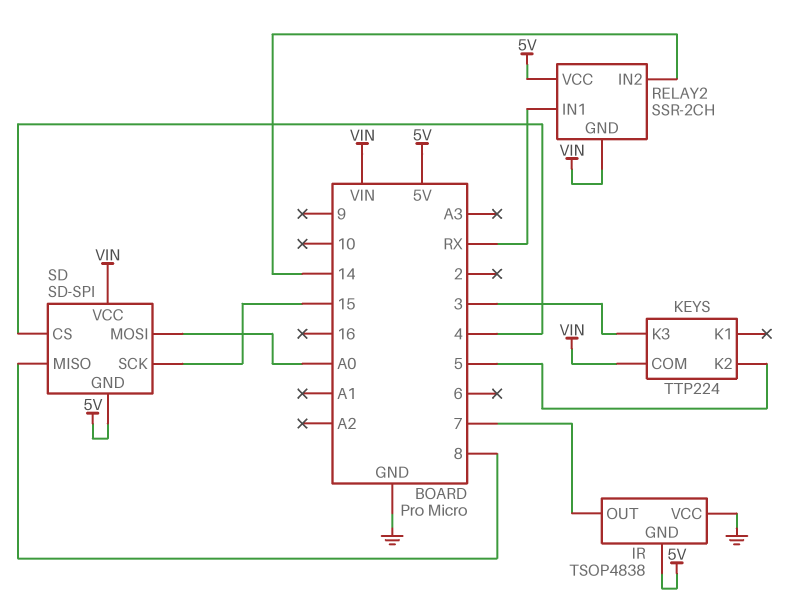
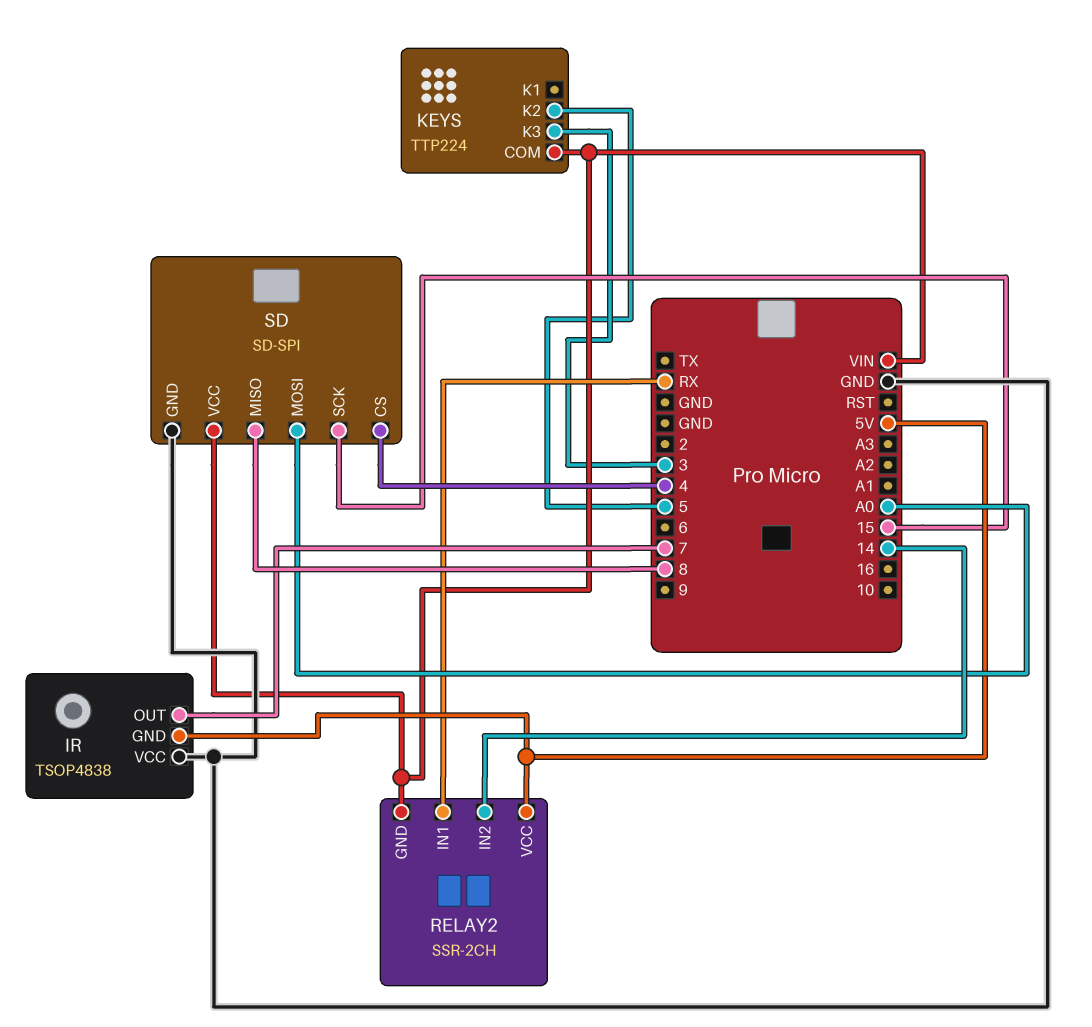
SD pin GND: 5V -> GND

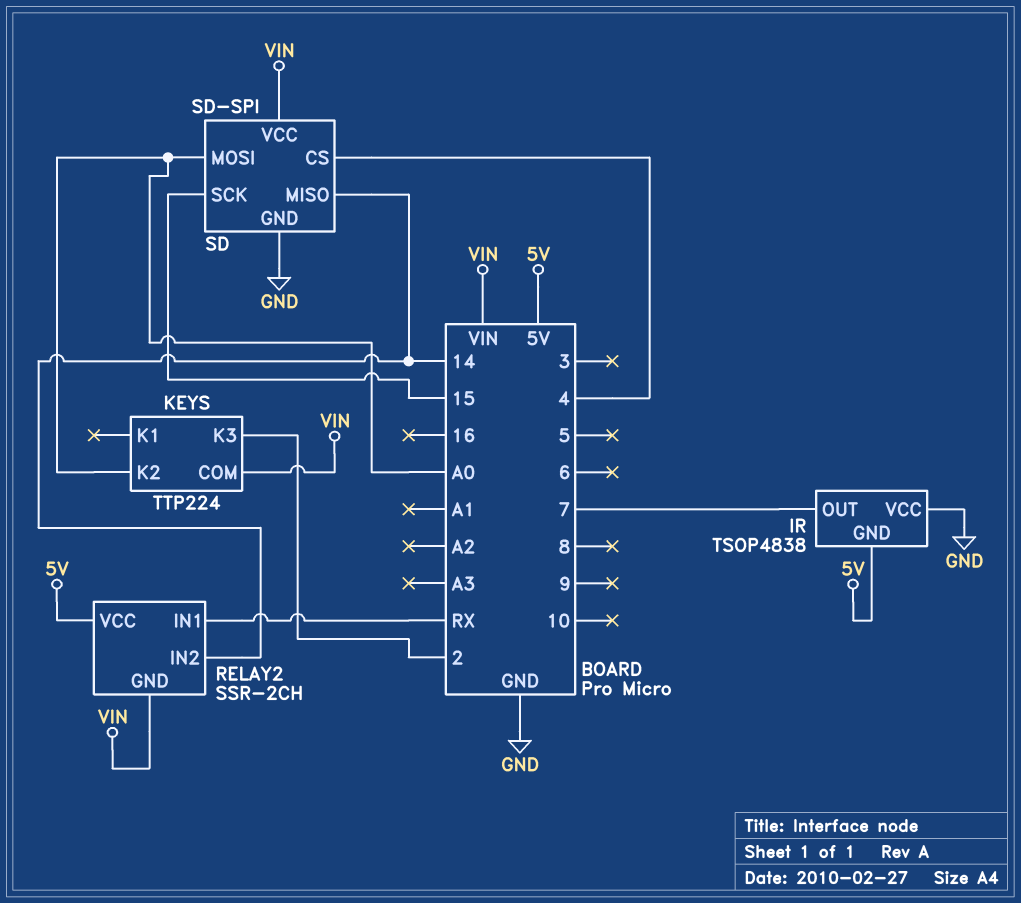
KEYS pin K2: 5 -> A0
KEYS pin K3: 3 -> 2
SD pin MISO: 8 -> 14

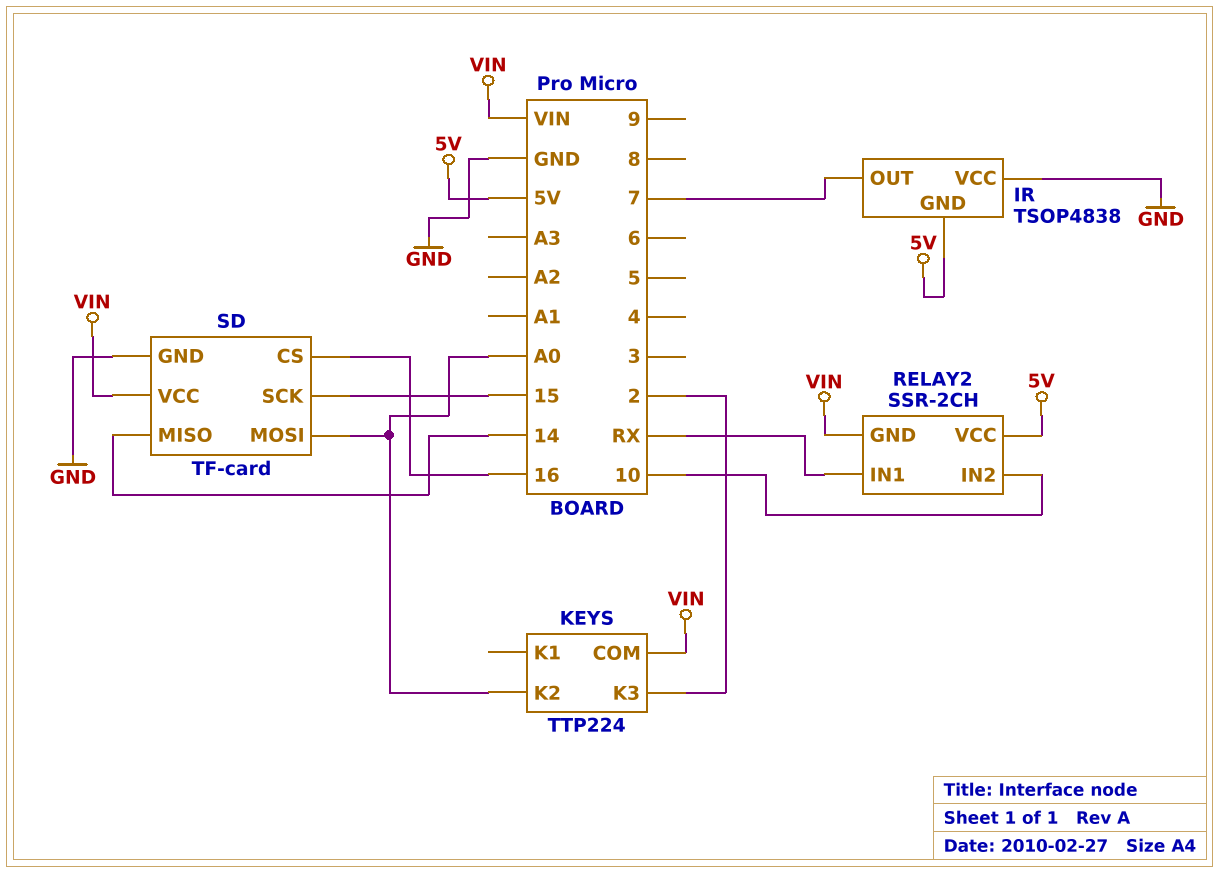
RELAY2 pin IN2: 14 -> 10
SD: SD-SPI -> TF-card
SD pin CS: 4 -> 16

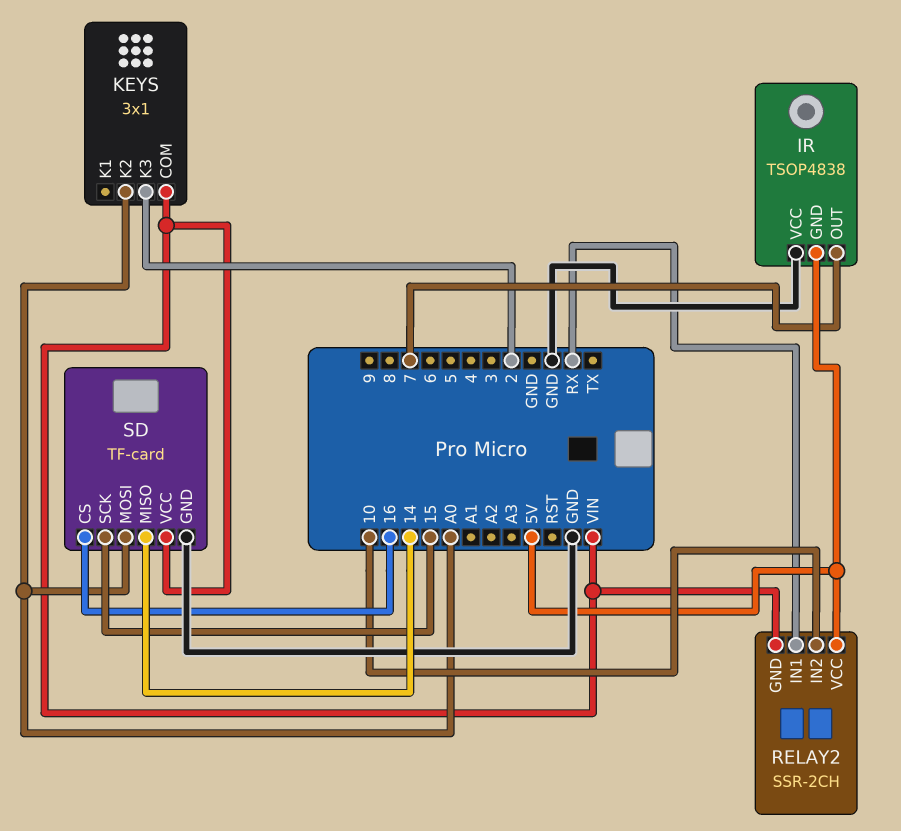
KEYS: TTP224 -> 3x1

